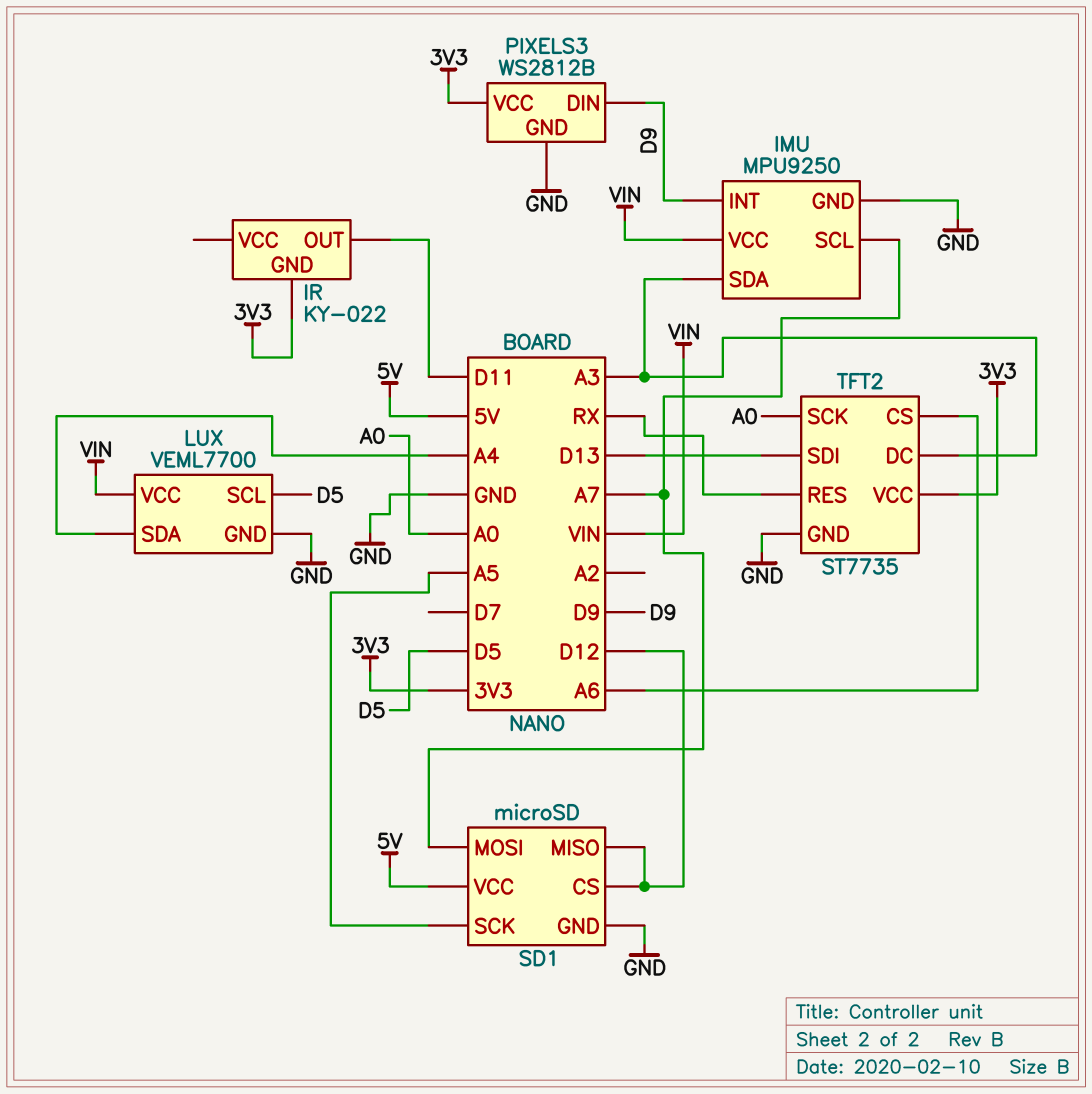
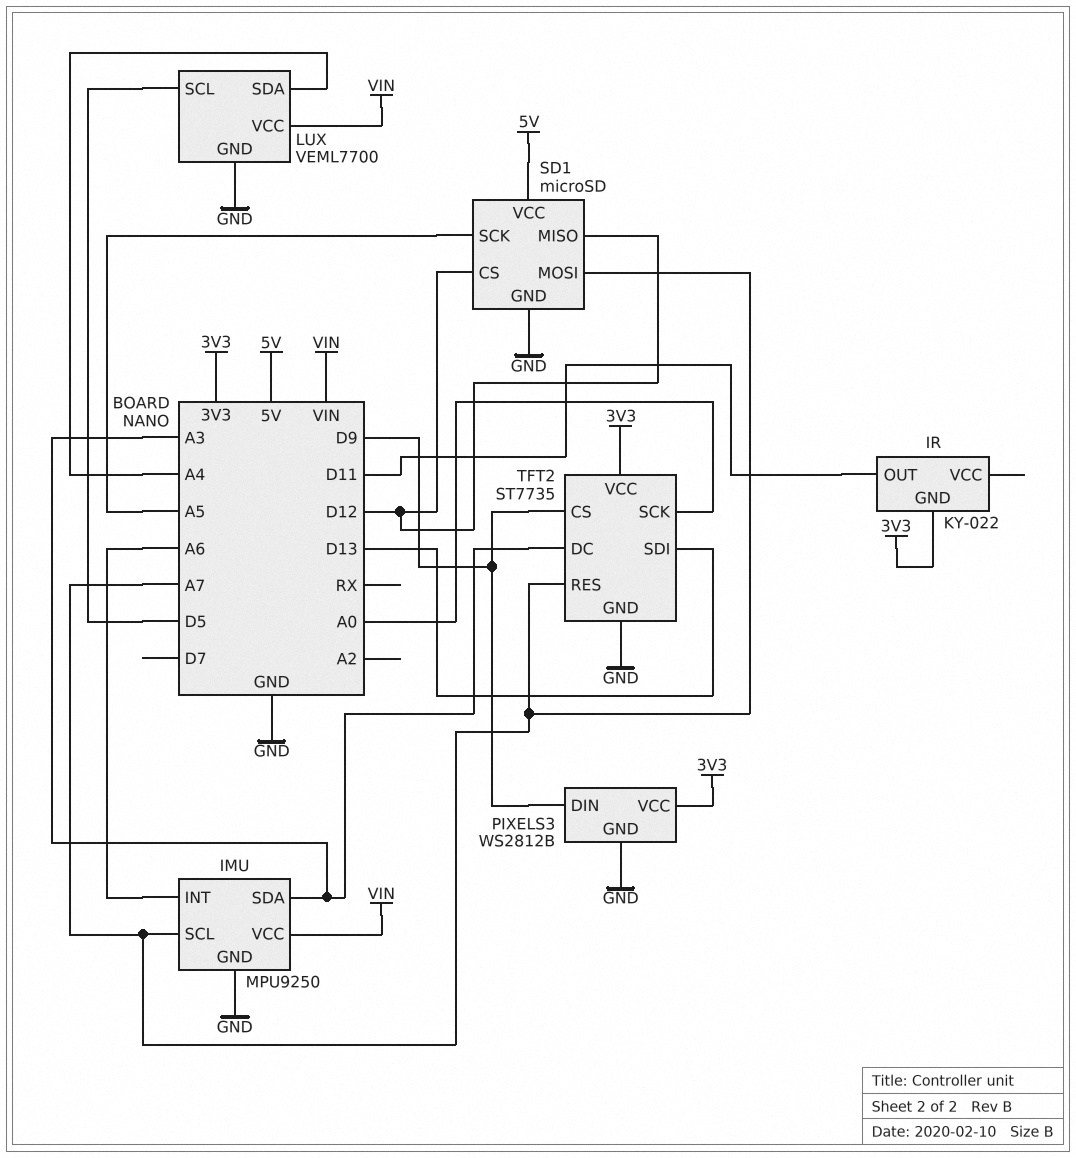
IMU pin INT: D9 -> A6
TFT2 pin CS: A6 -> D9
TFT2 pin RES: RX -> A7

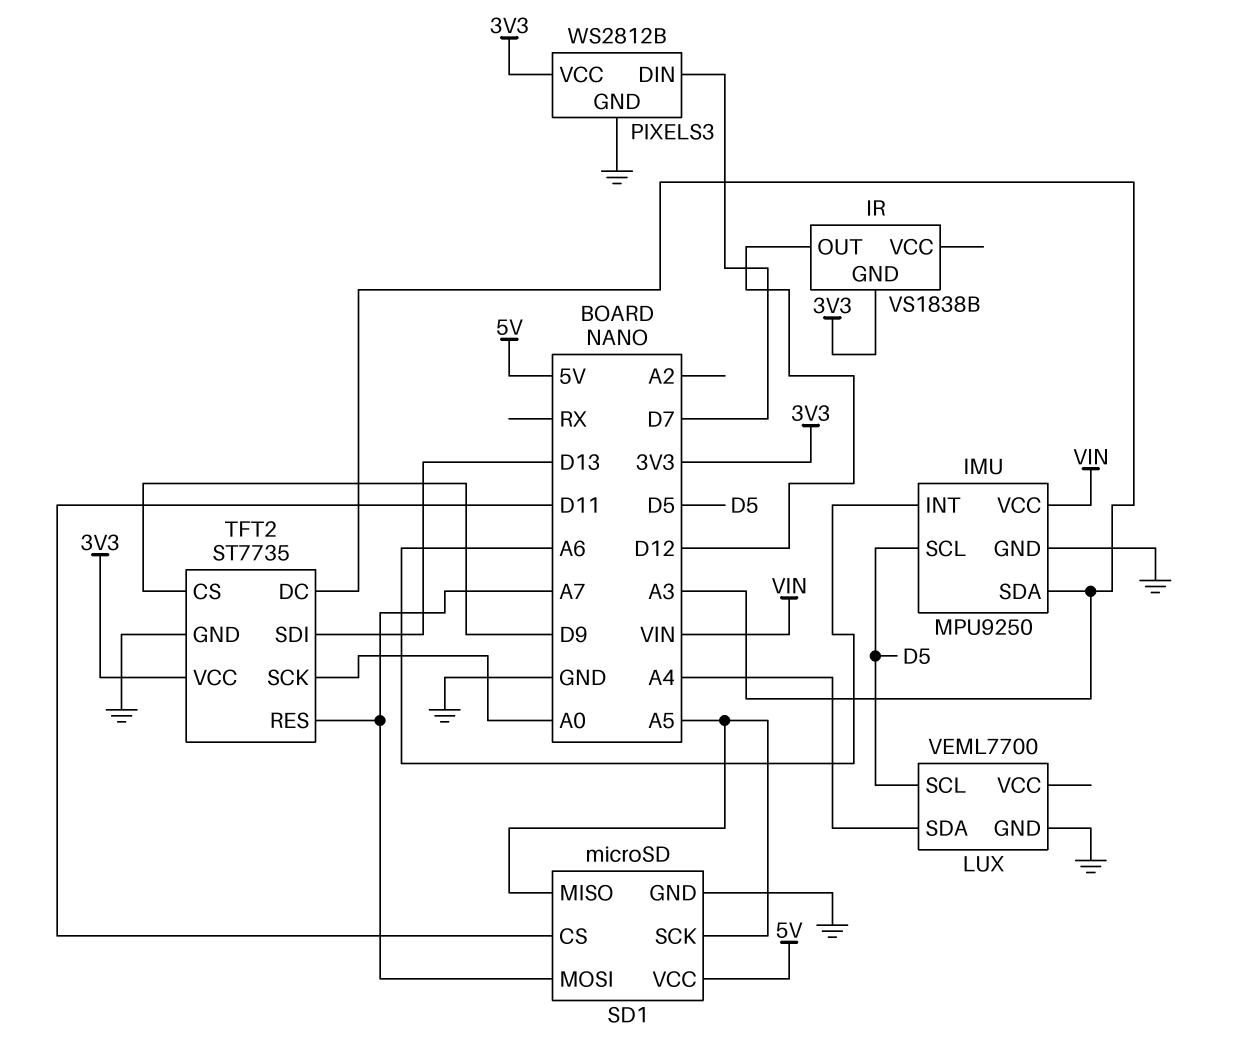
IMU pin SCL: A7 -> D5
IR: KY-022 -> VS1838B
IR pin OUT: D11 -> D12
LUX pin VCC: VIN -> none
PIXELS3 pin DIN: D9 -> D7
SD1 pin CS: D12 -> D11
SD1 pin MISO: D12 -> A5

